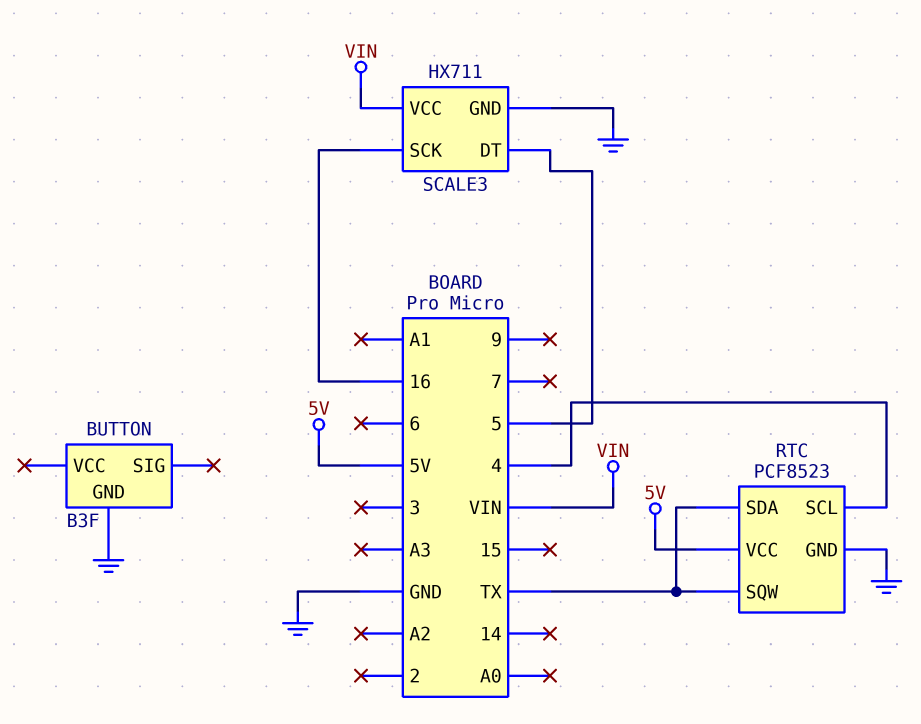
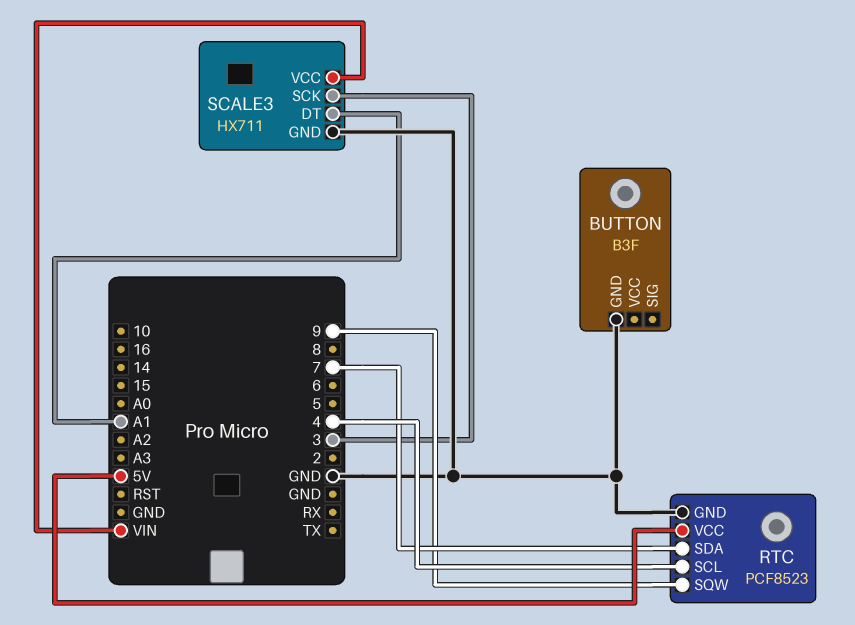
RTC pin SDA: TX -> 7
RTC pin SQW: TX -> 9
SCALE3 pin DT: 5 -> A1
SCALE3 pin SCK: 16 -> 3

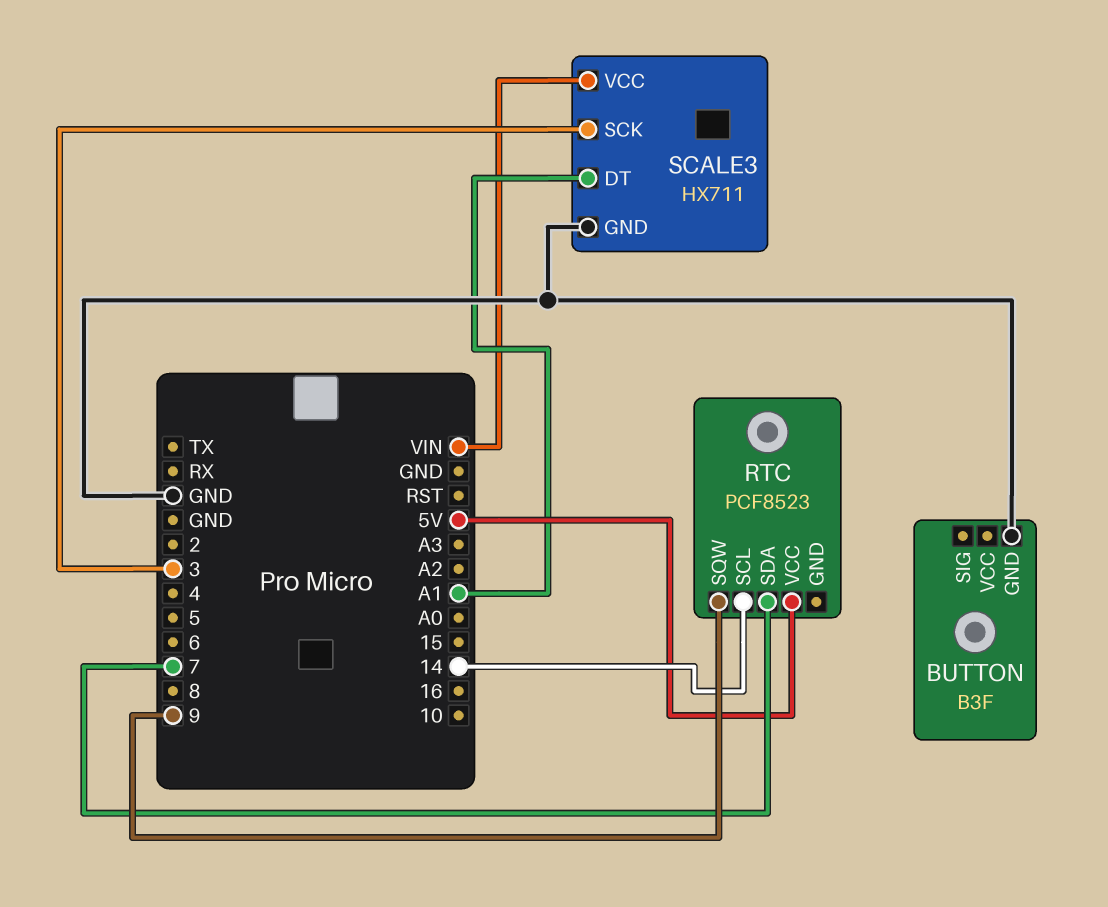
RTC pin GND: GND -> none
RTC pin SCL: 4 -> 14

